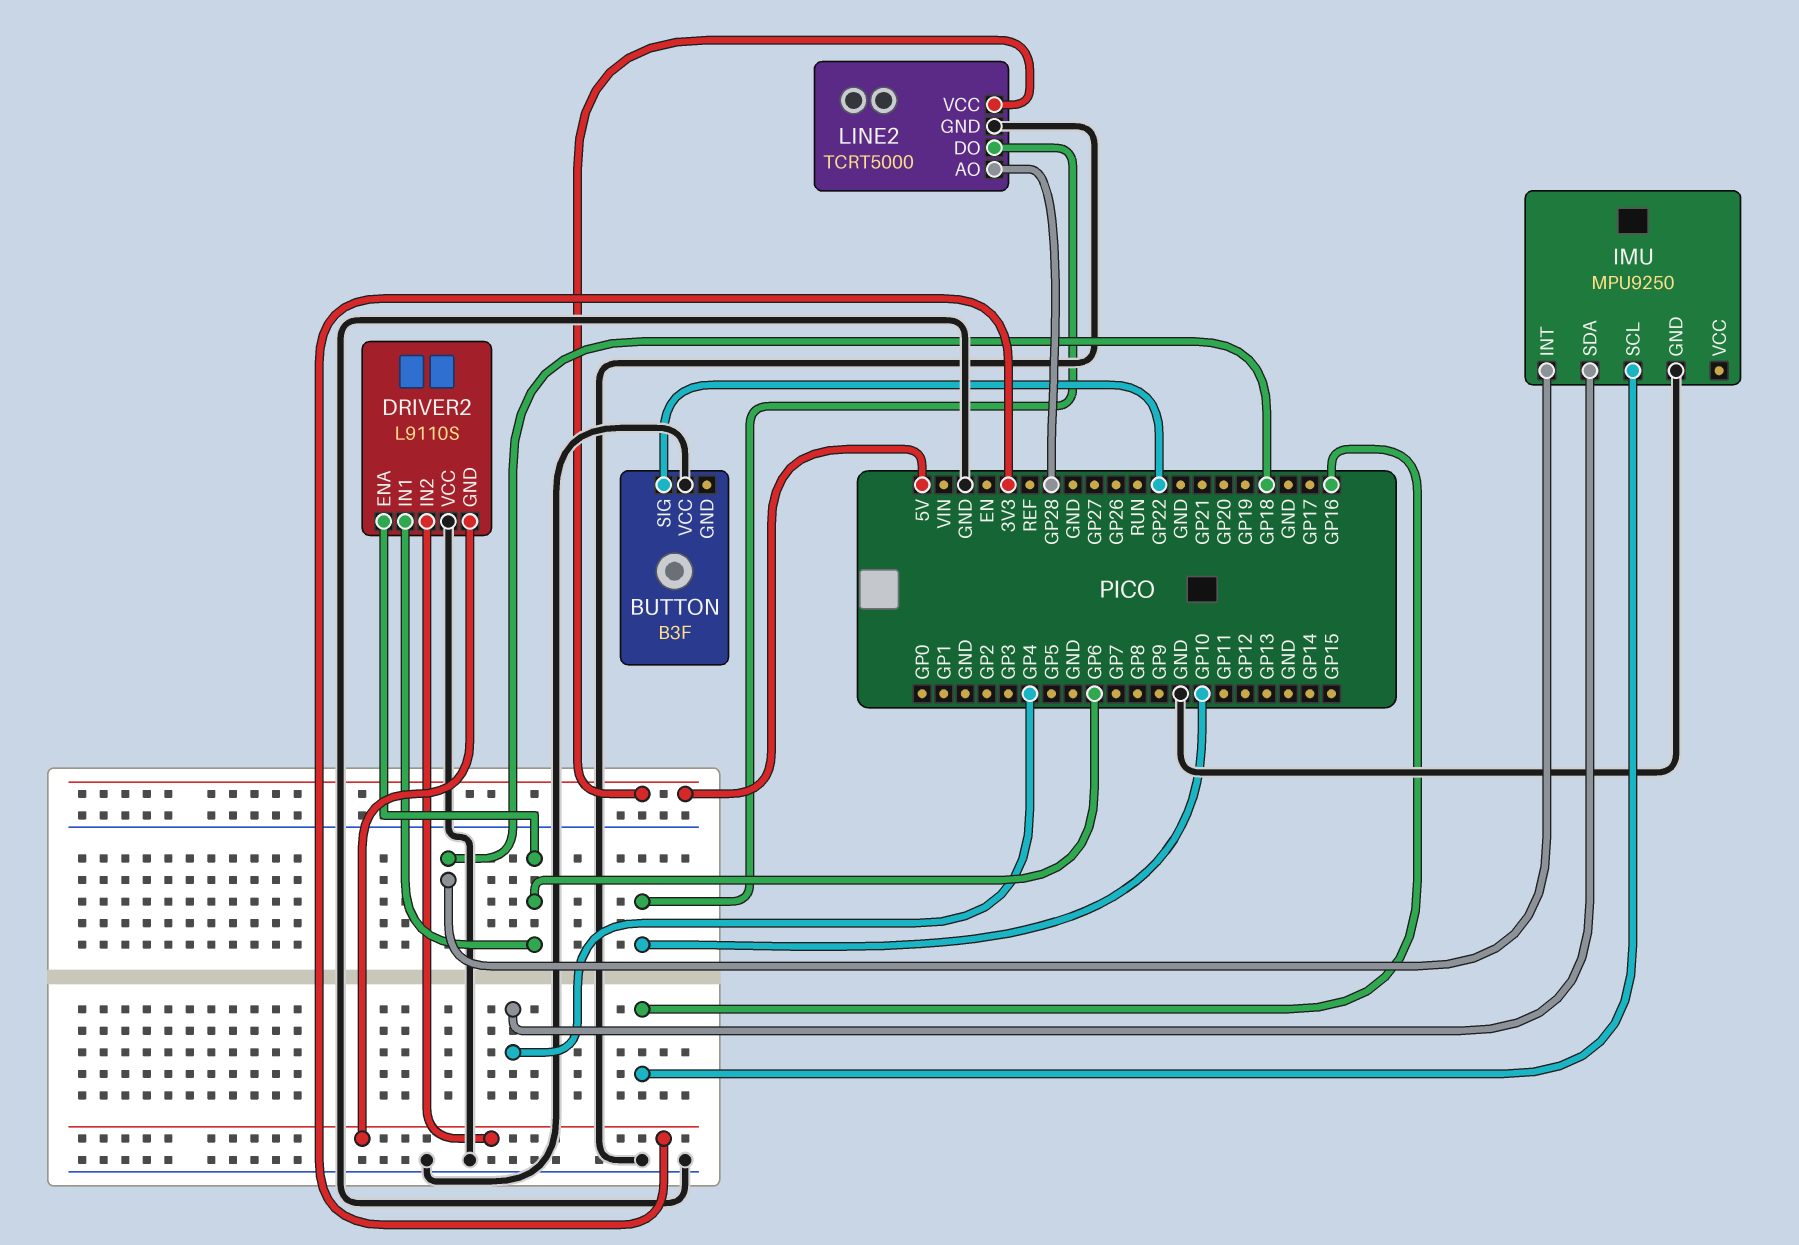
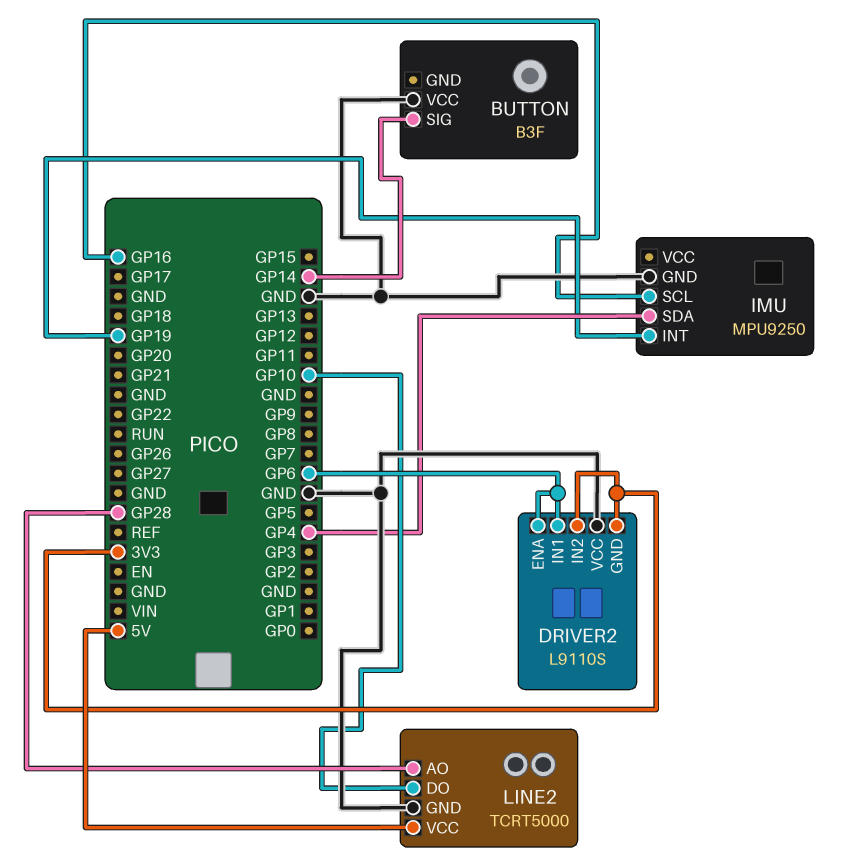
BUTTON pin SIG: GP22 -> GP14
IMU pin INT: GP18 -> GP19

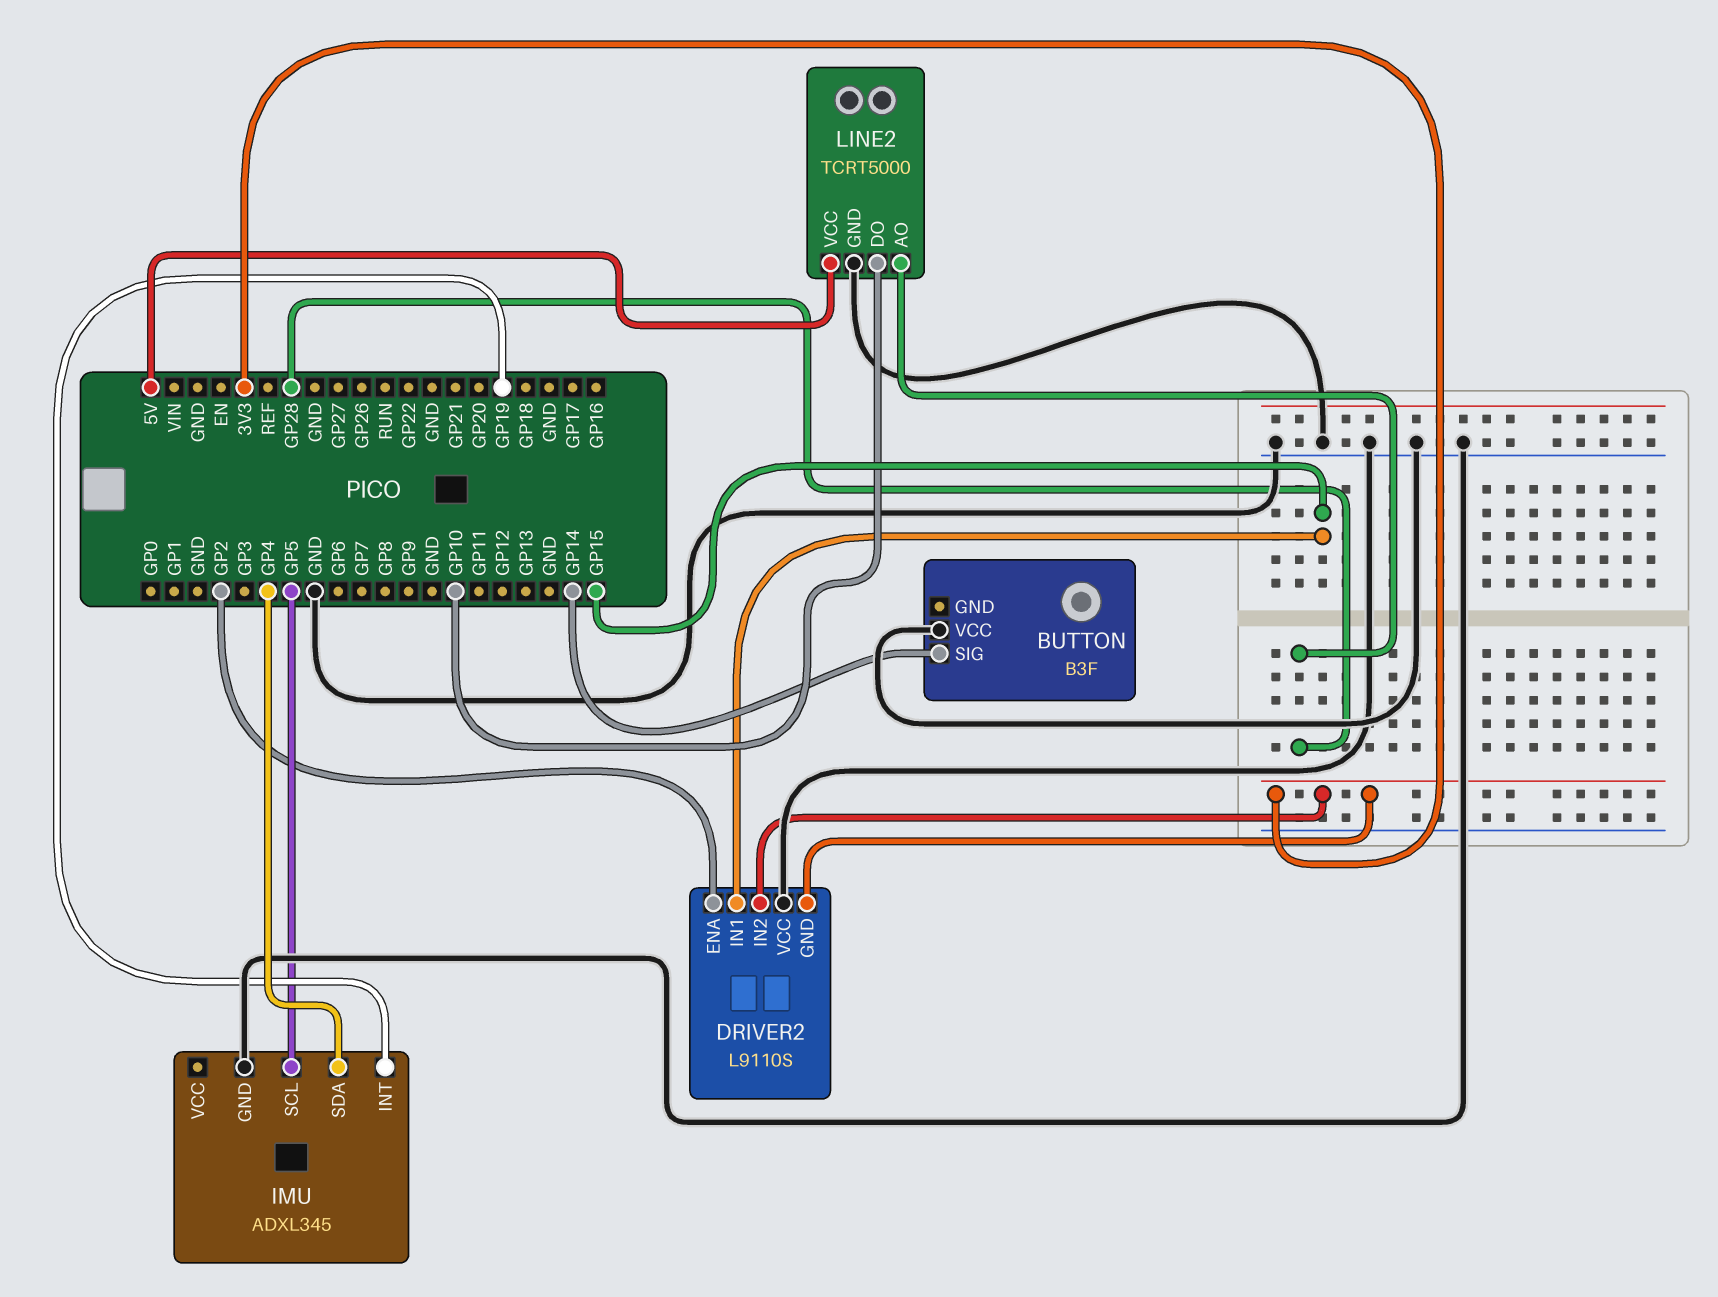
DRIVER2 pin ENA: GP6 -> GP2
DRIVER2 pin IN1: GP6 -> GP15
IMU: MPU9250 -> ADXL345
IMU pin SCL: GP16 -> GP5

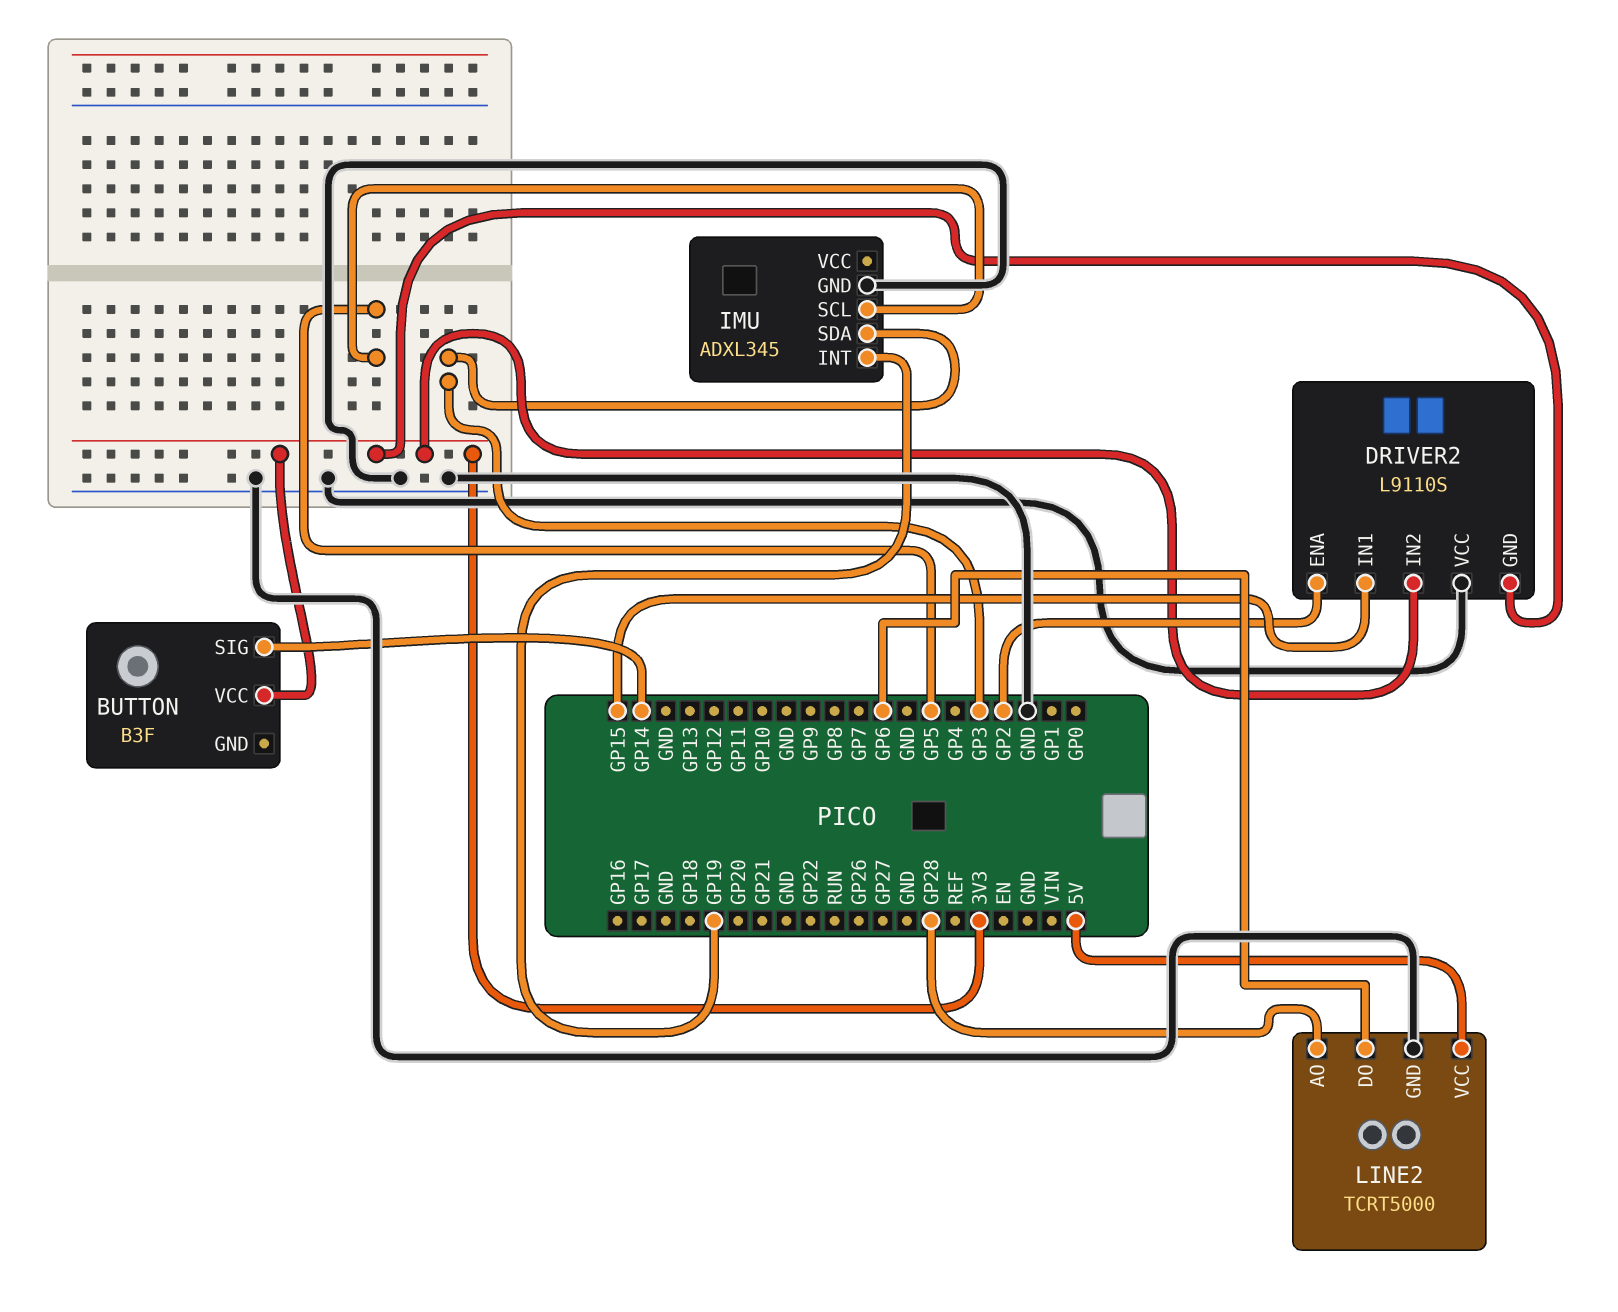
BUTTON pin VCC: GND -> 3V3
IMU pin SDA: GP4 -> GP3
LINE2 pin DO: GP10 -> GP6

